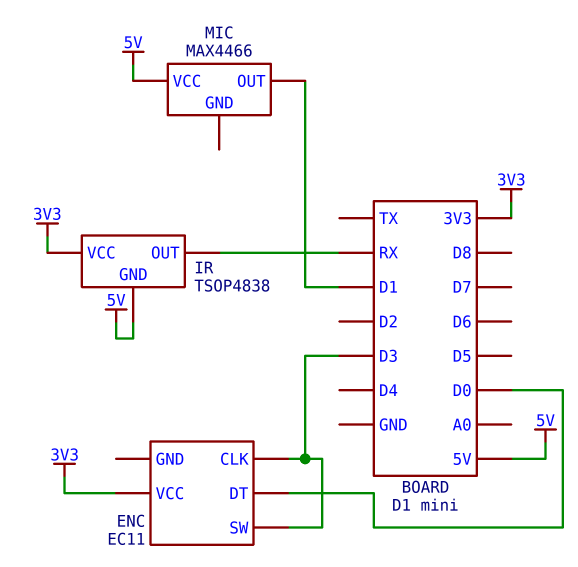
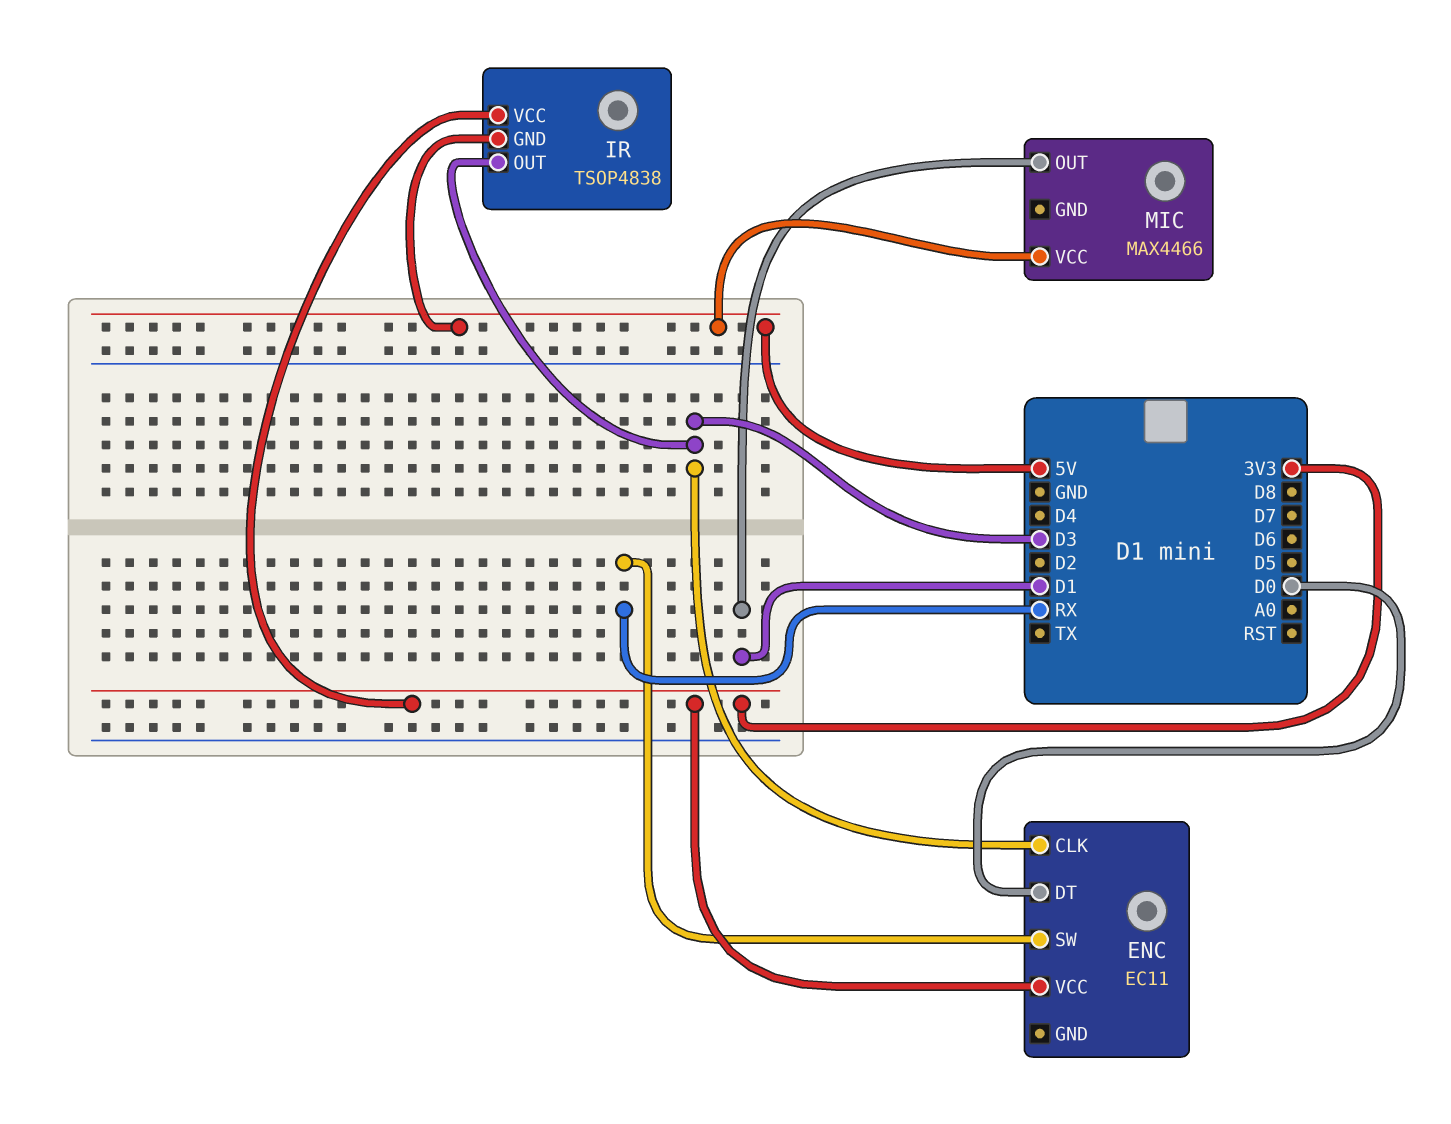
ENC pin SW: D3 -> RX
IR pin OUT: RX -> D3

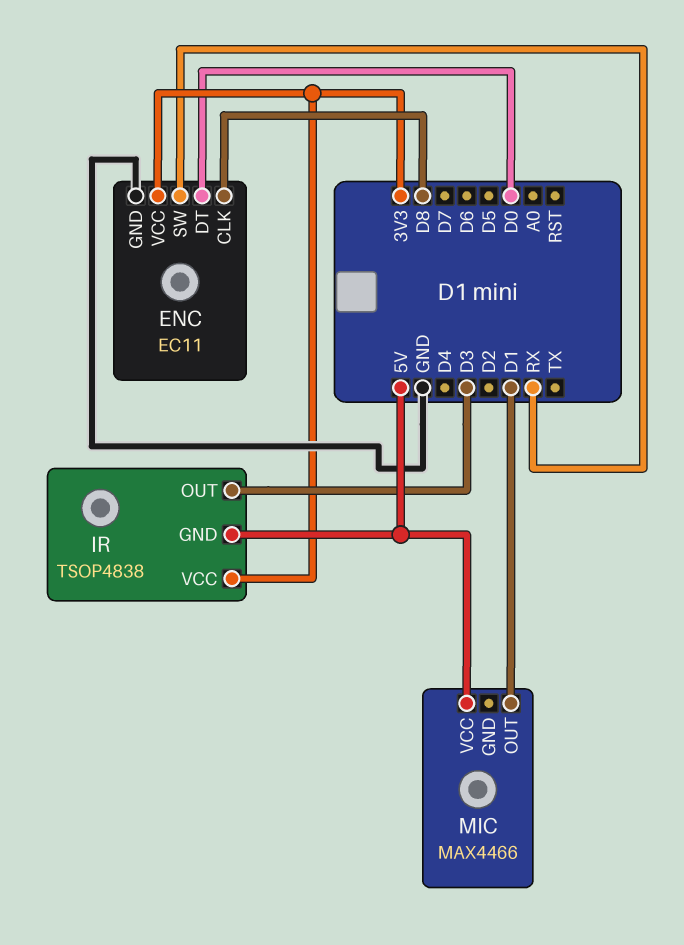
ENC pin CLK: D3 -> D8
ENC pin GND: none -> GND

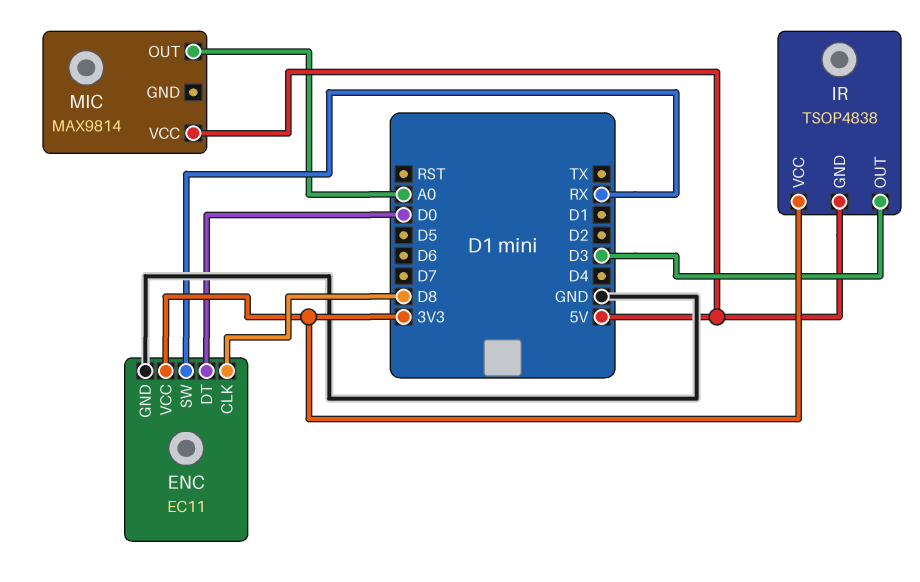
MIC: MAX4466 -> MAX9814
MIC pin OUT: D1 -> A0

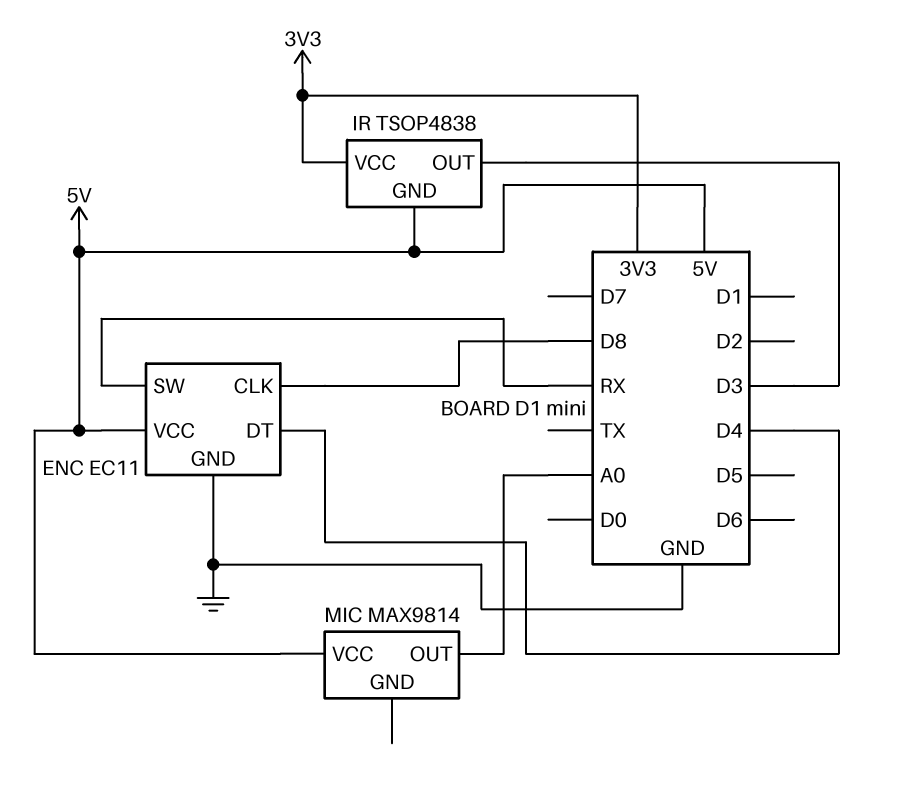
ENC pin DT: D0 -> D4
ENC pin VCC: 3V3 -> 5V

